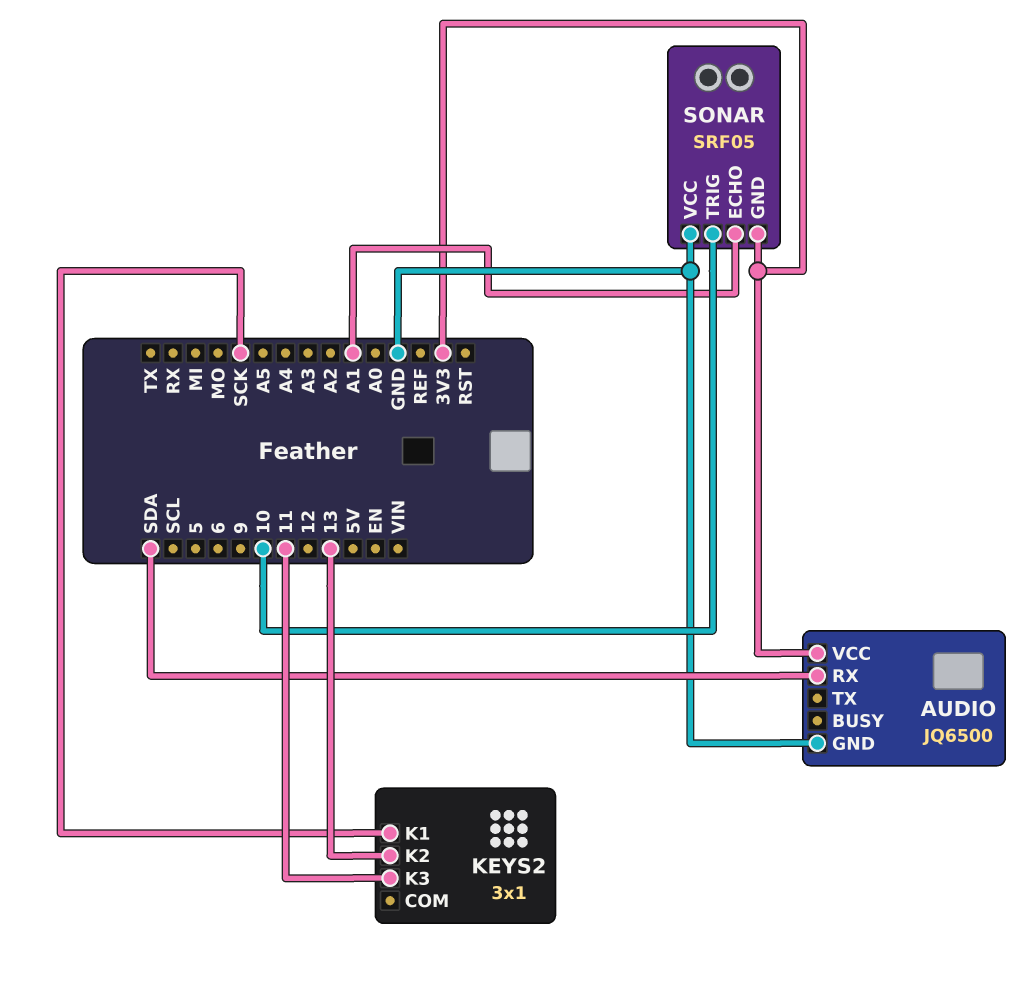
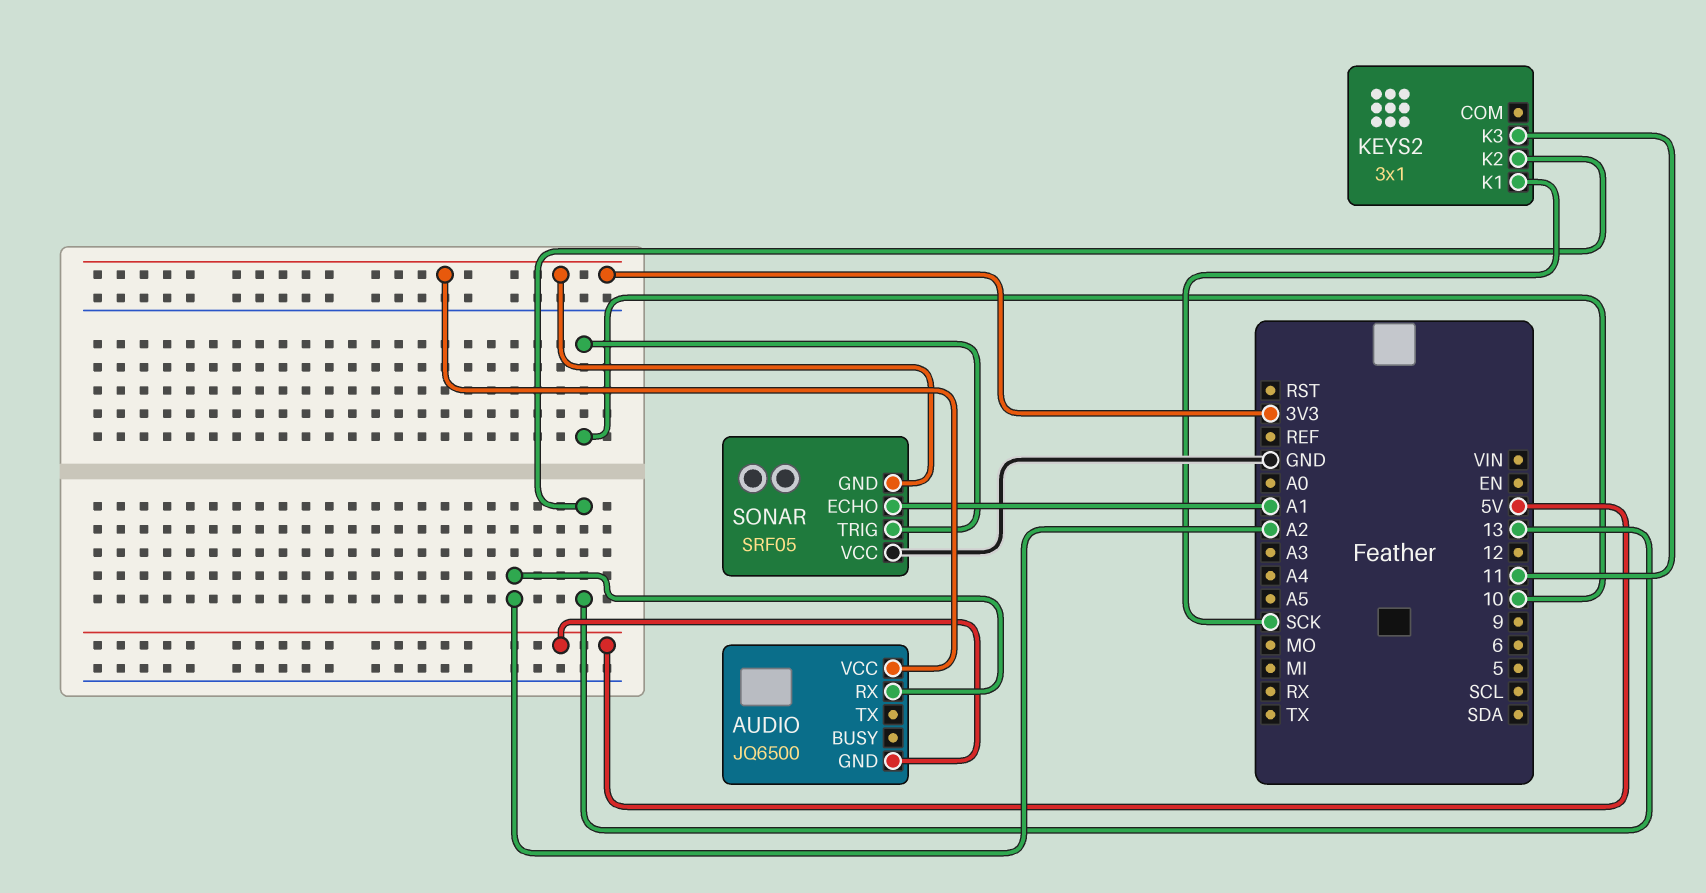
AUDIO pin GND: GND -> 5V
AUDIO pin RX: SDA -> A2

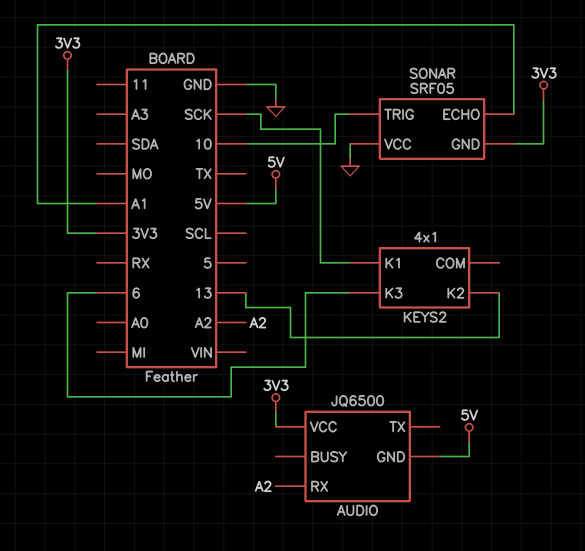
KEYS2: 3x1 -> 4x1
KEYS2 pin K3: 11 -> 6

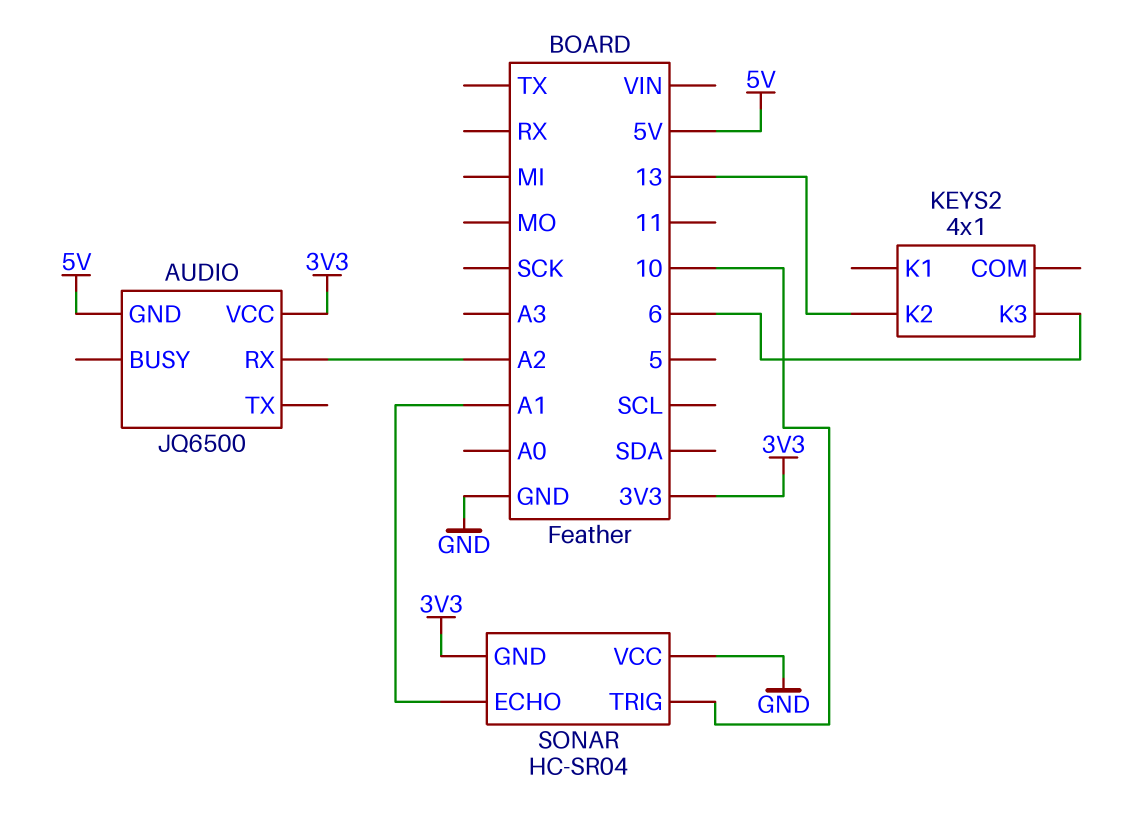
KEYS2 pin K1: SCK -> none
SONAR: SRF05 -> HC-SR04

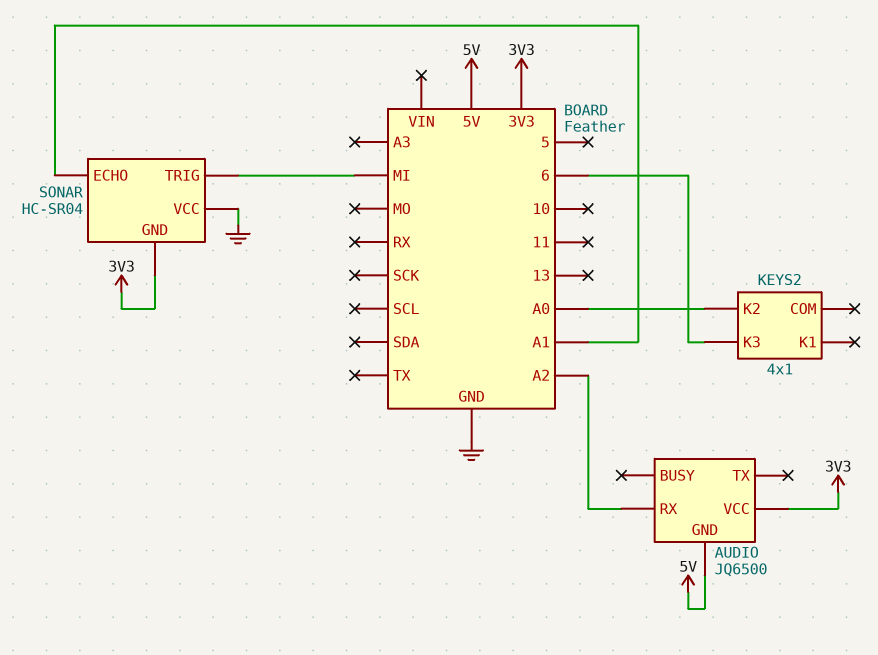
KEYS2 pin K2: 13 -> A0
SONAR pin TRIG: 10 -> MI

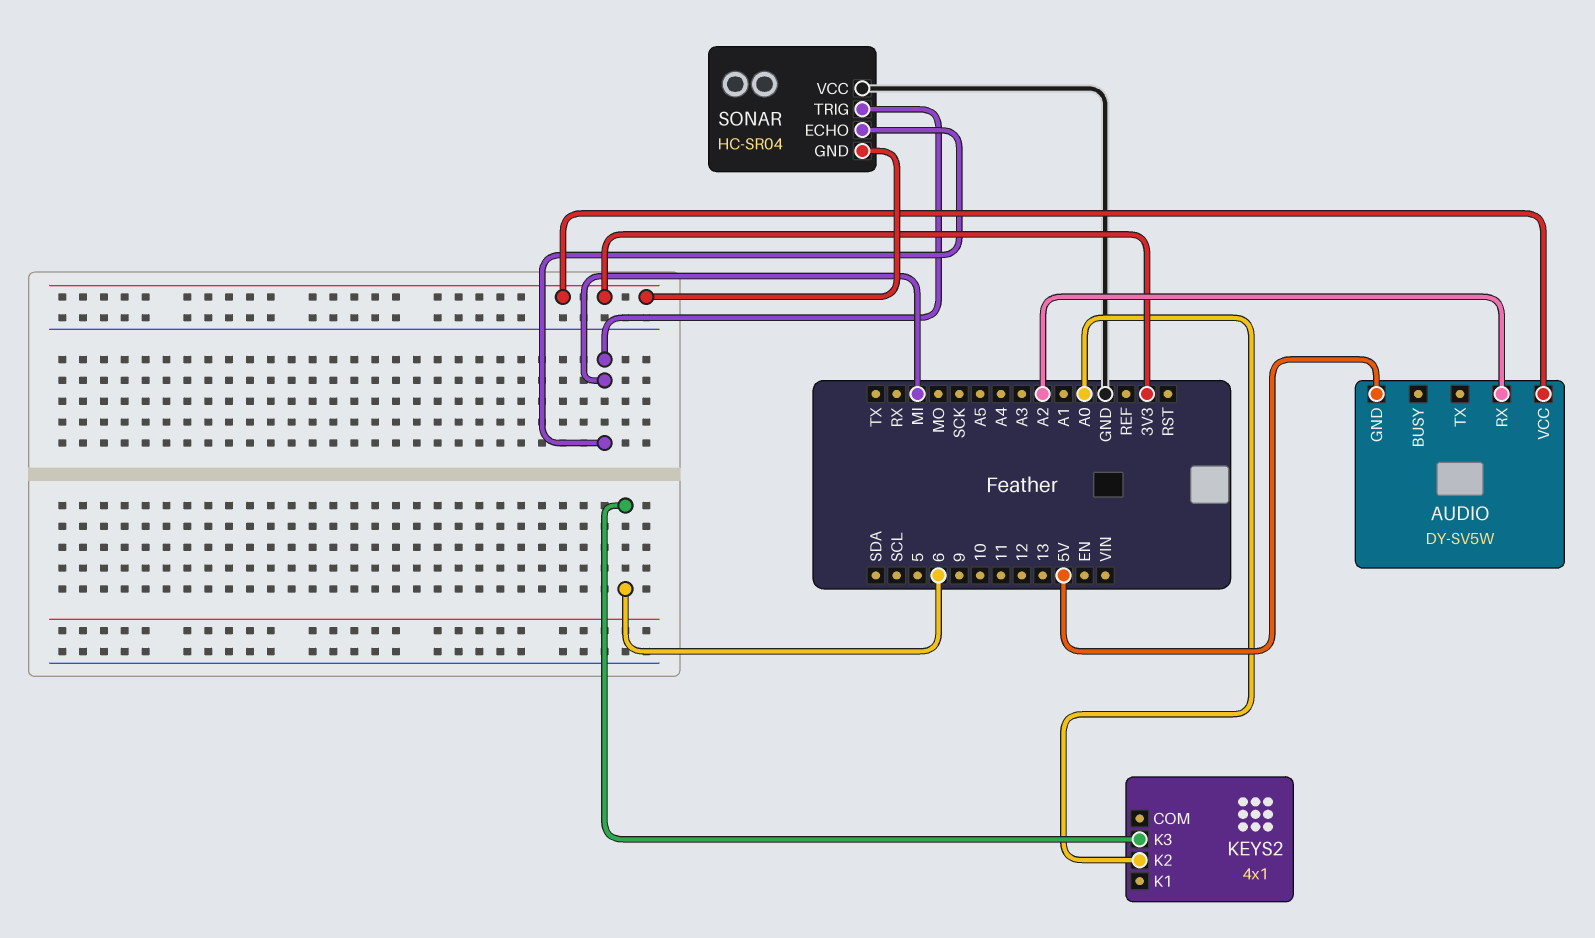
AUDIO: JQ6500 -> DY-SV5W
SONAR pin ECHO: A1 -> MI

